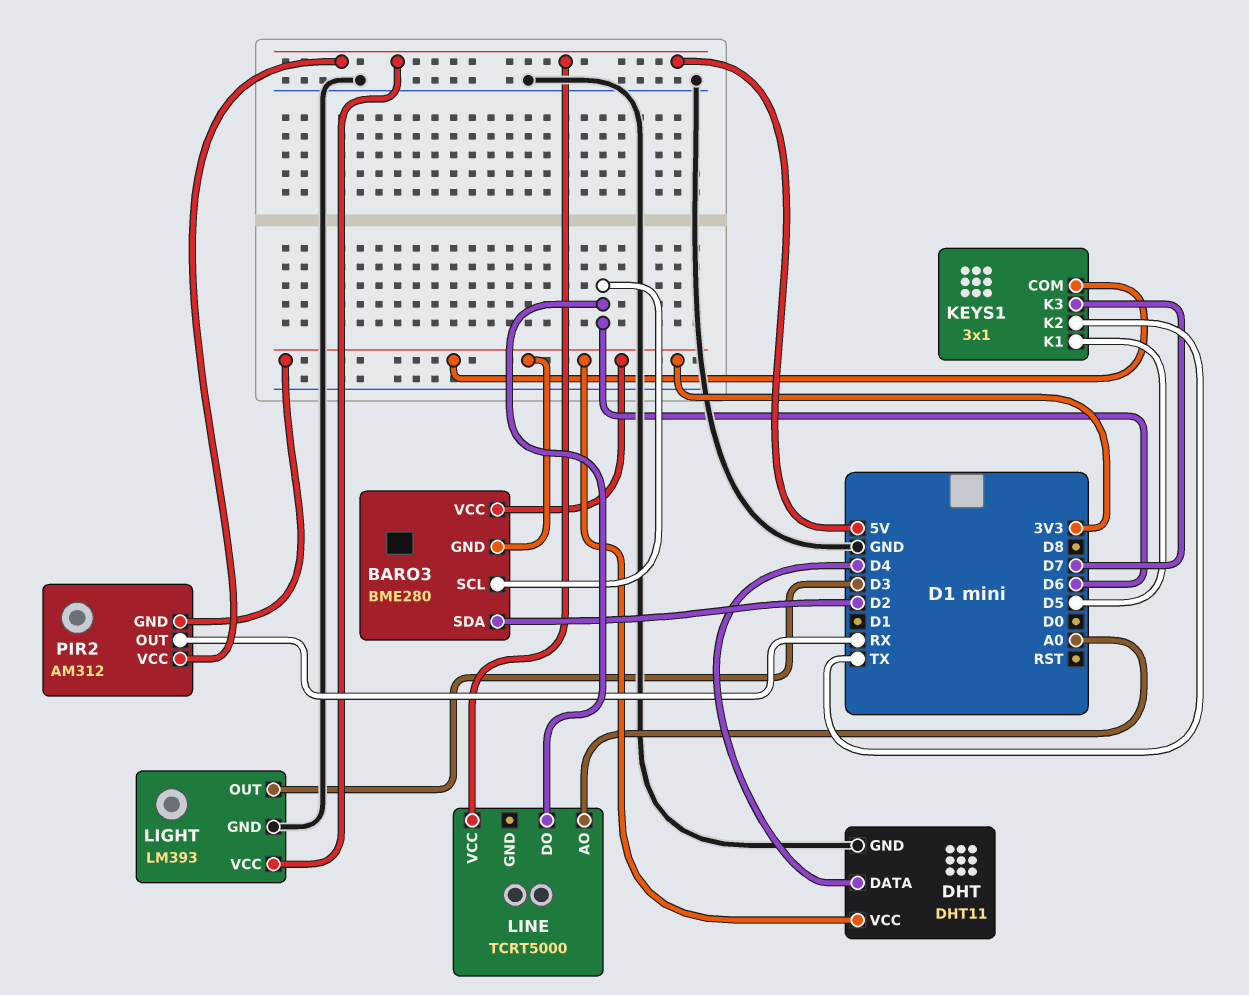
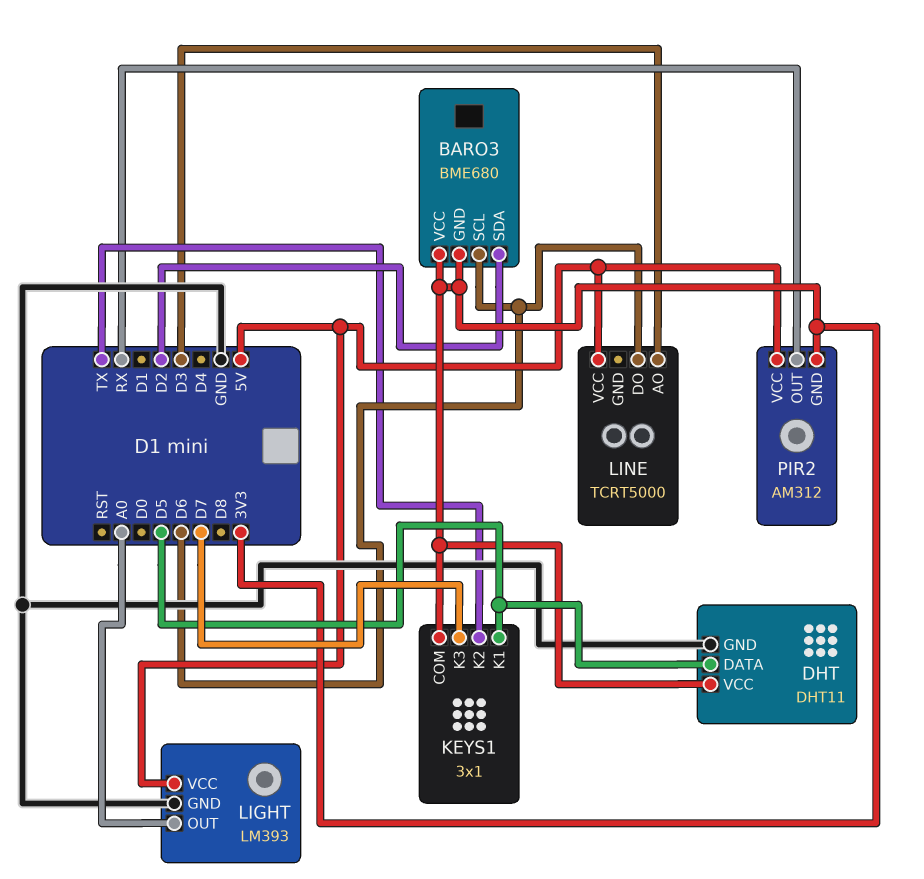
BARO3: BME280 -> BME680
DHT pin DATA: D4 -> D5
LIGHT pin OUT: D3 -> A0
LINE pin AO: A0 -> D3

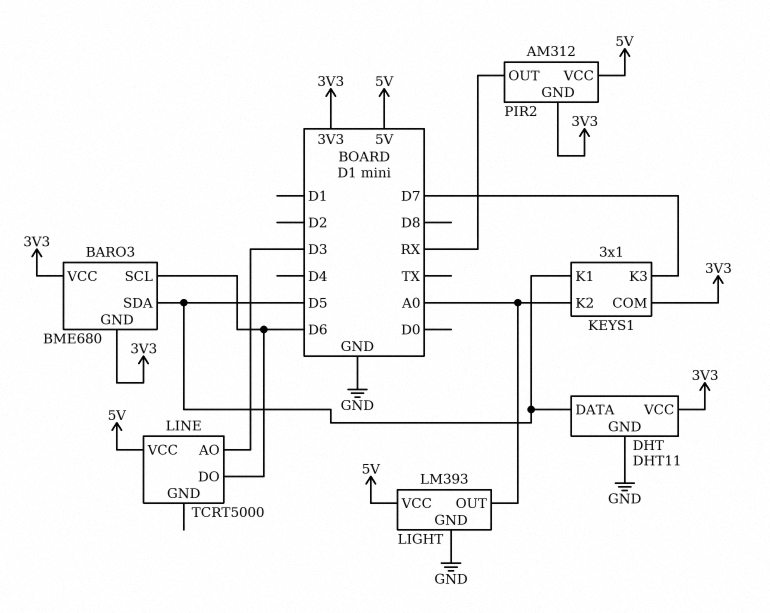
BARO3 pin SDA: D2 -> D5
KEYS1 pin K2: TX -> A0

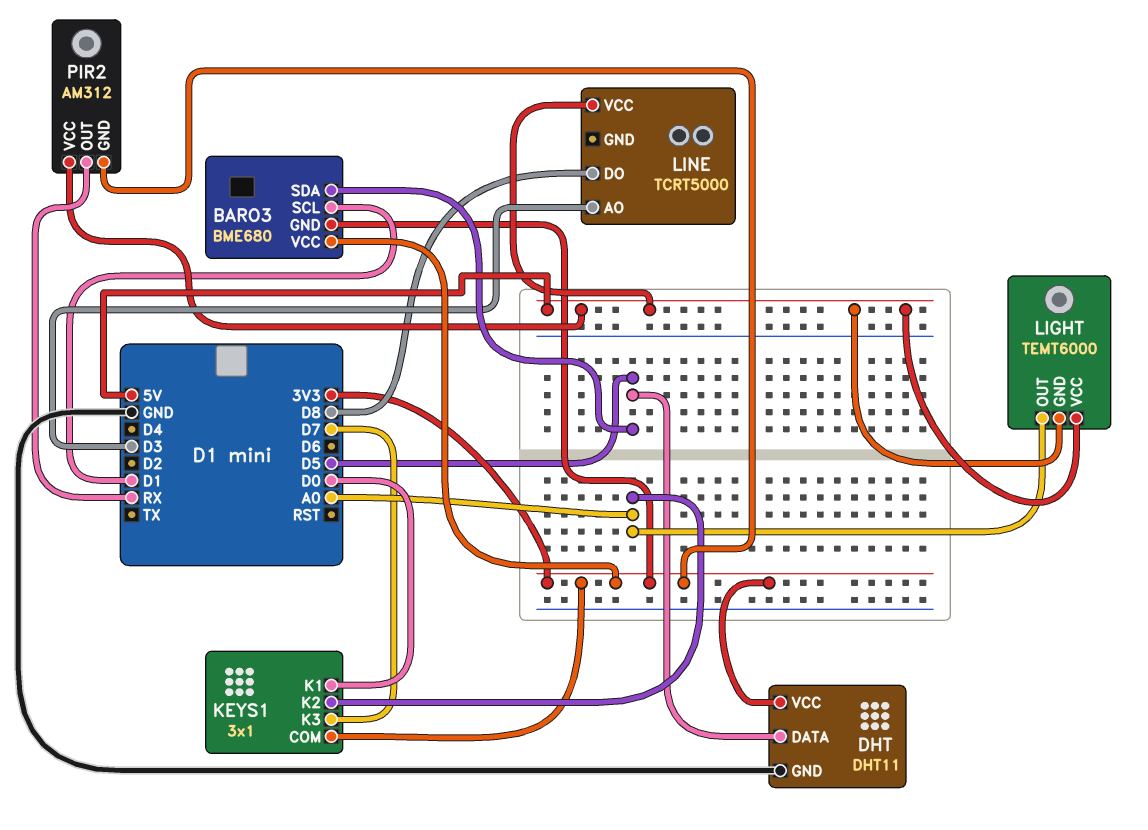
BARO3 pin SCL: D6 -> D1
KEYS1 pin K1: D5 -> D0
LIGHT: LM393 -> TEMT6000
LIGHT pin GND: GND -> 5V
LINE pin DO: D6 -> D8

